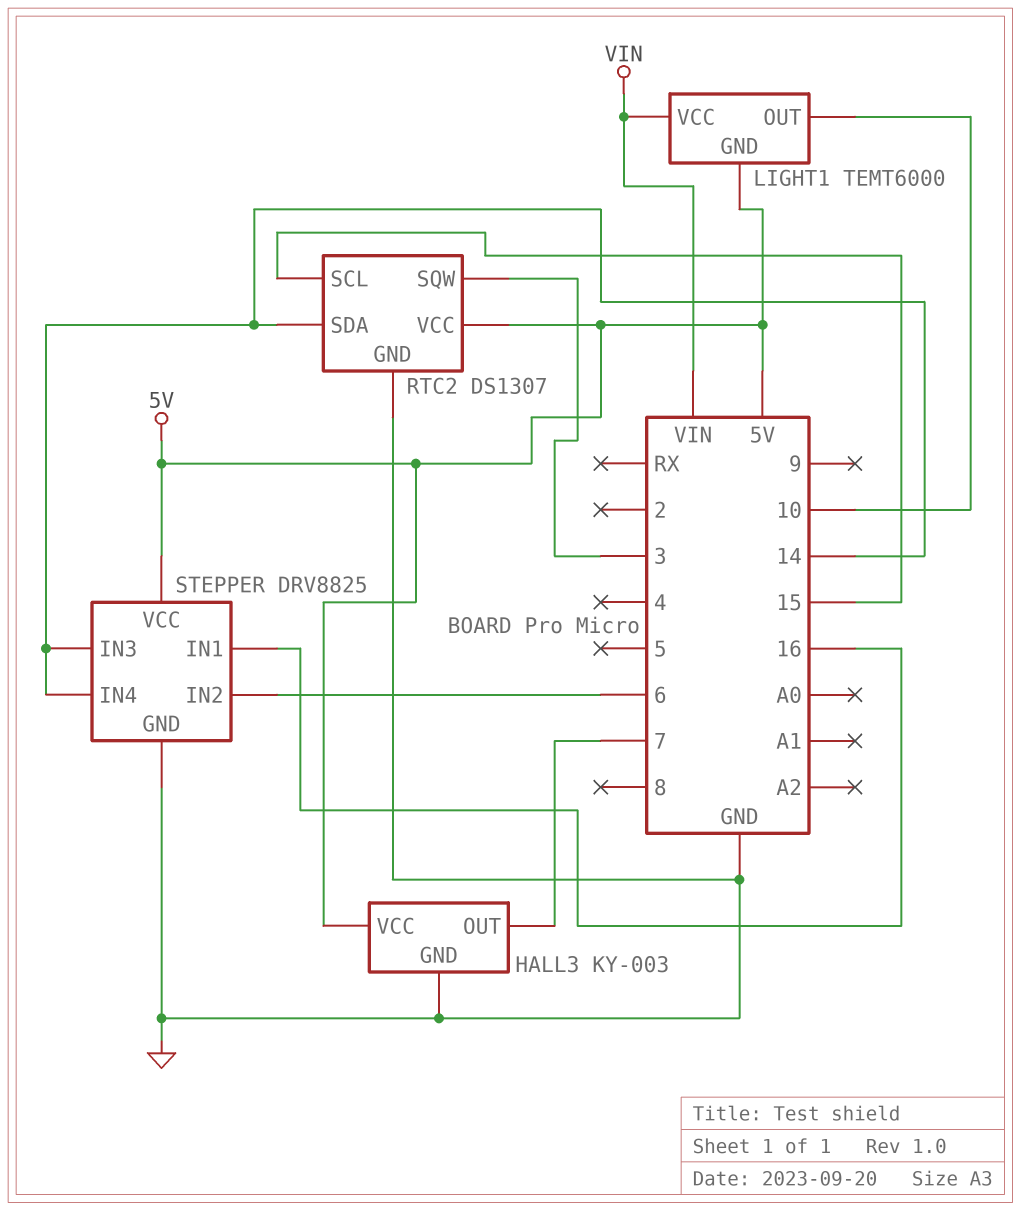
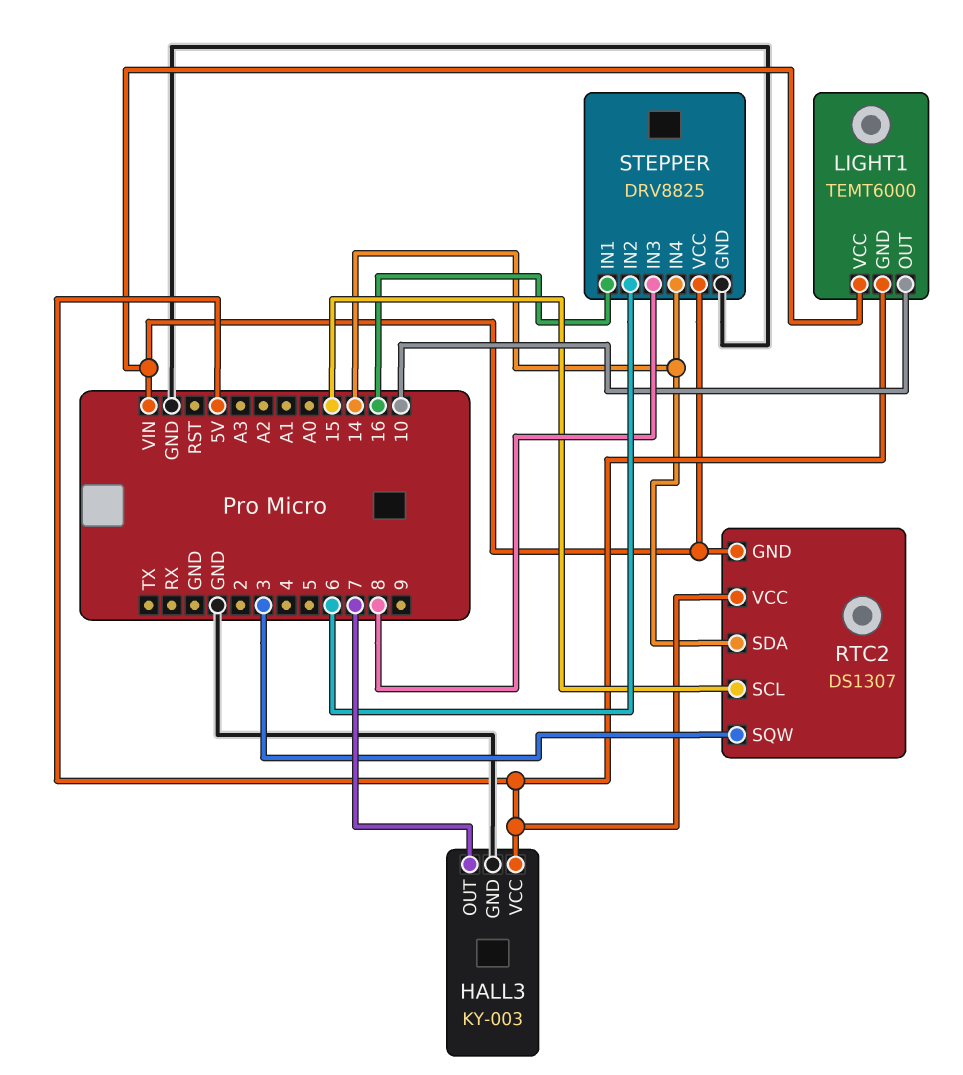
RTC2 pin GND: GND -> VIN
STEPPER pin IN3: 14 -> 8
STEPPER pin VCC: 5V -> VIN

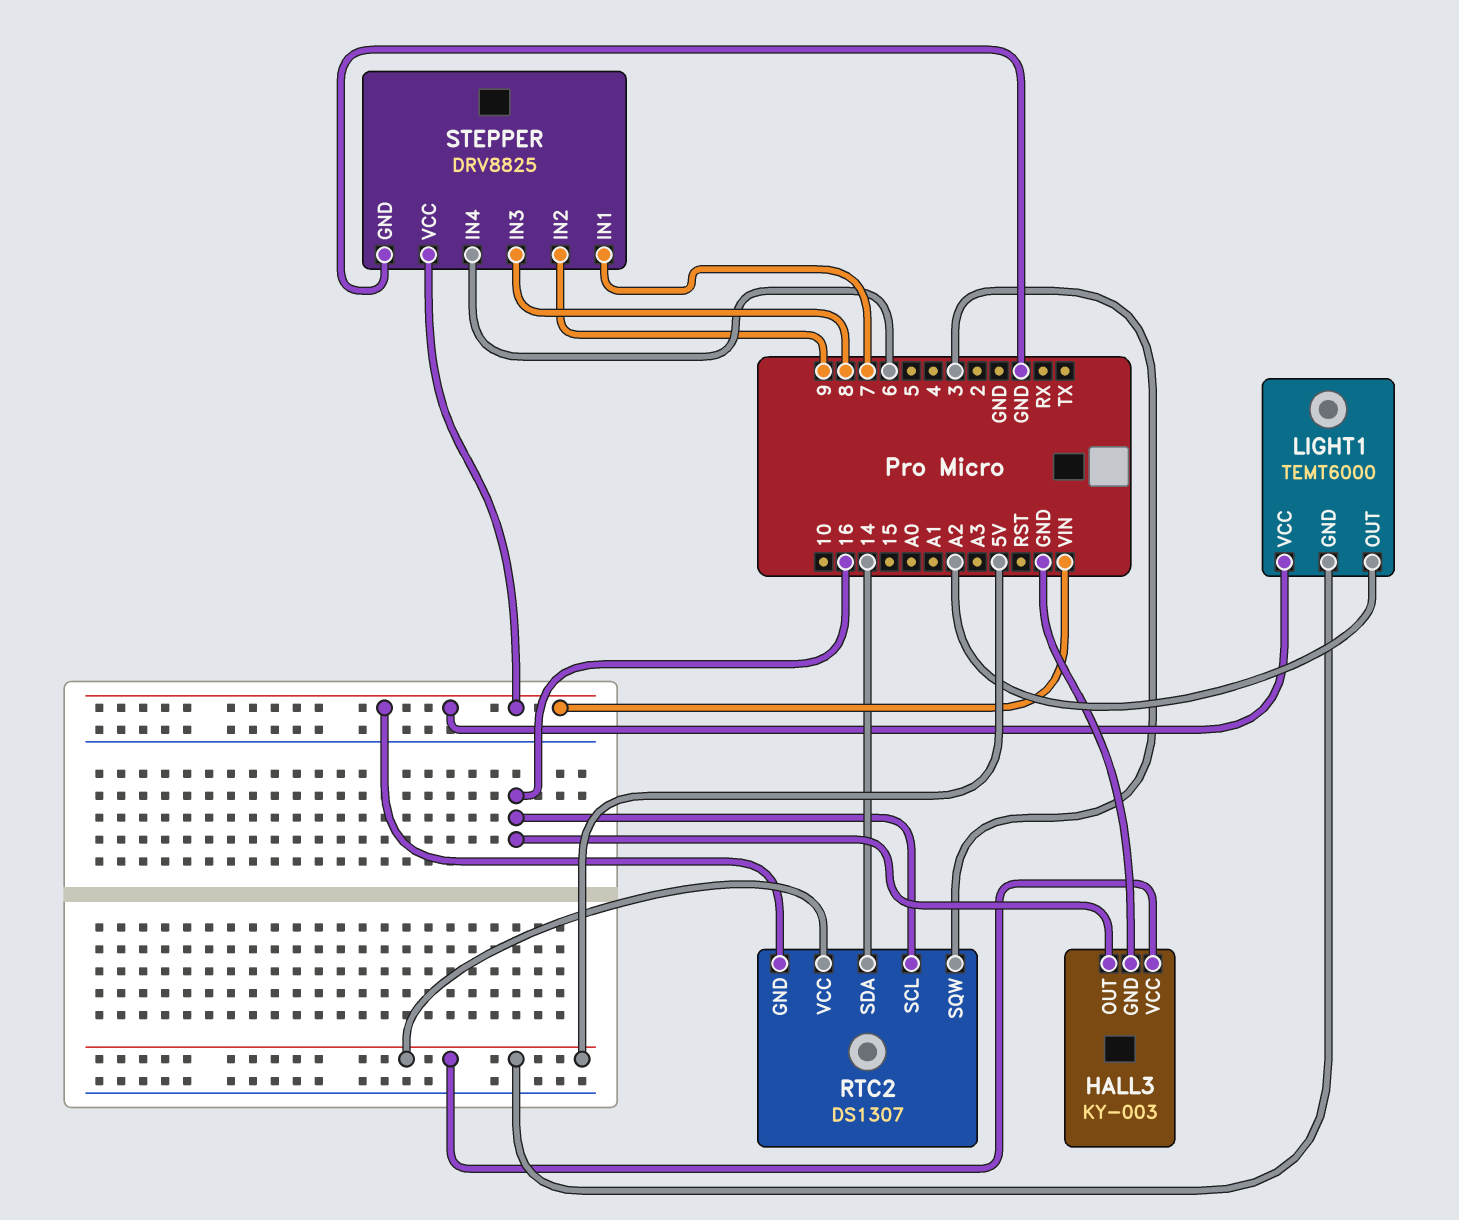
HALL3 pin OUT: 7 -> 16
LIGHT1 pin OUT: 10 -> A2
RTC2 pin SCL: 15 -> 16
STEPPER pin IN1: 16 -> 7
STEPPER pin IN2: 6 -> 9
STEPPER pin IN4: 14 -> 6

